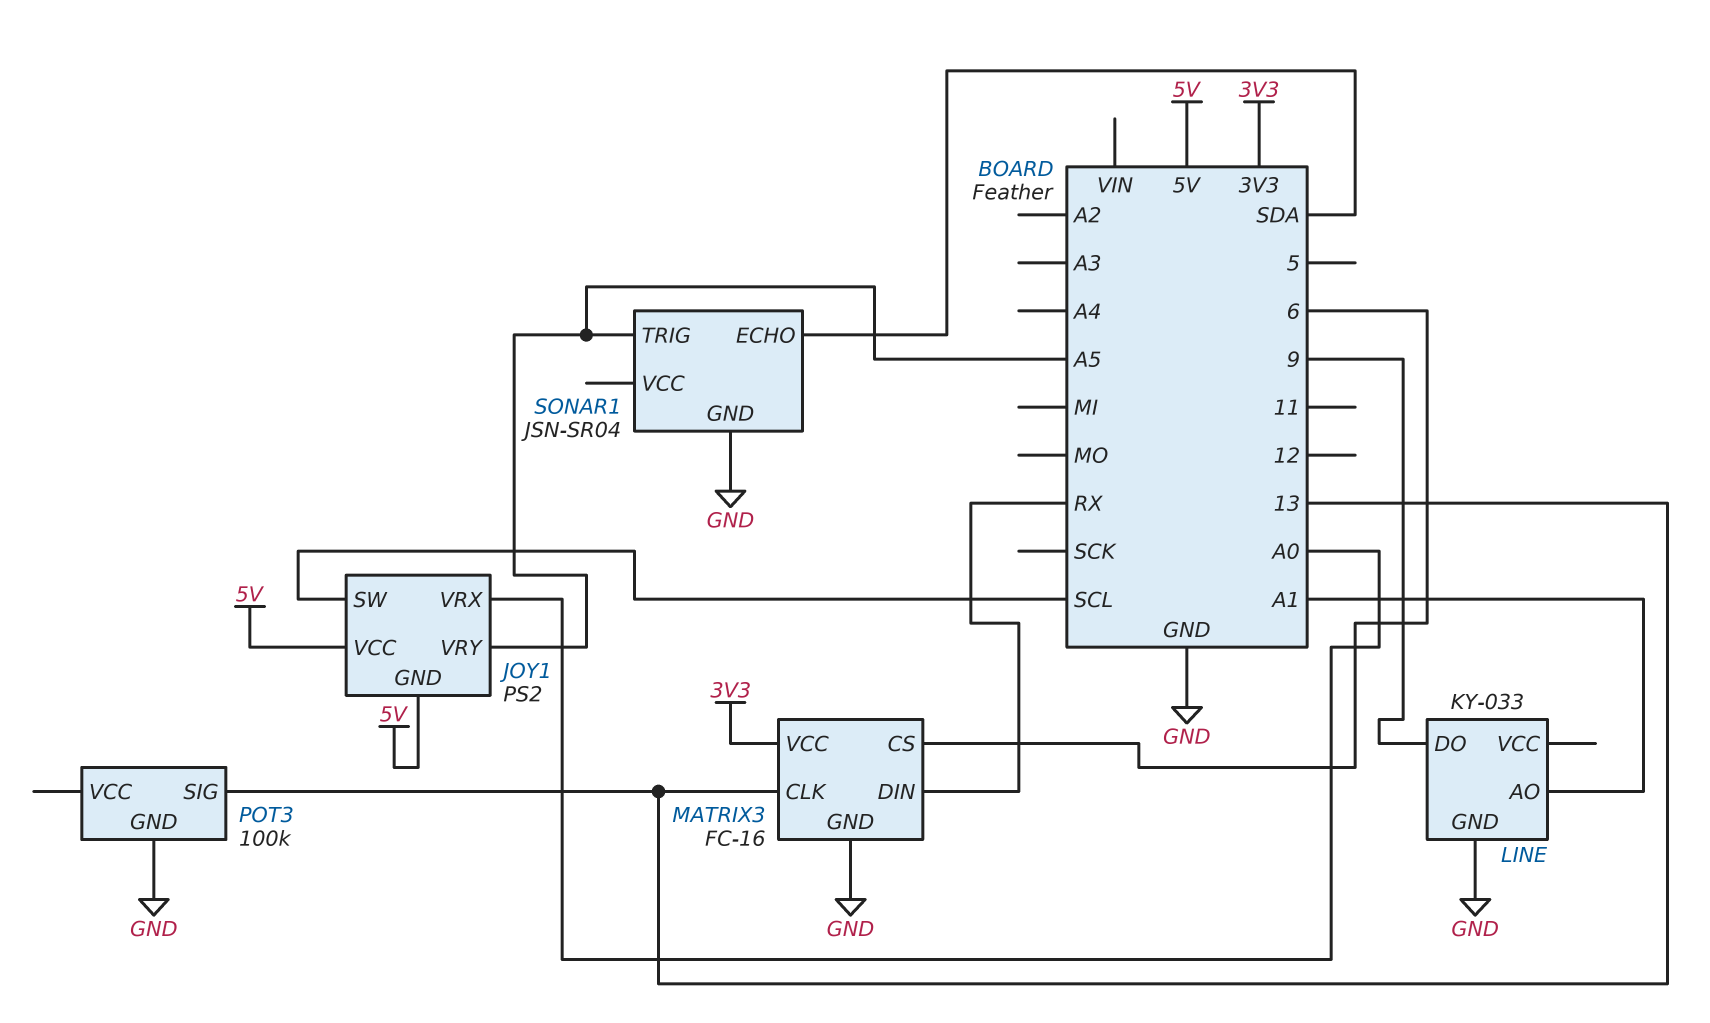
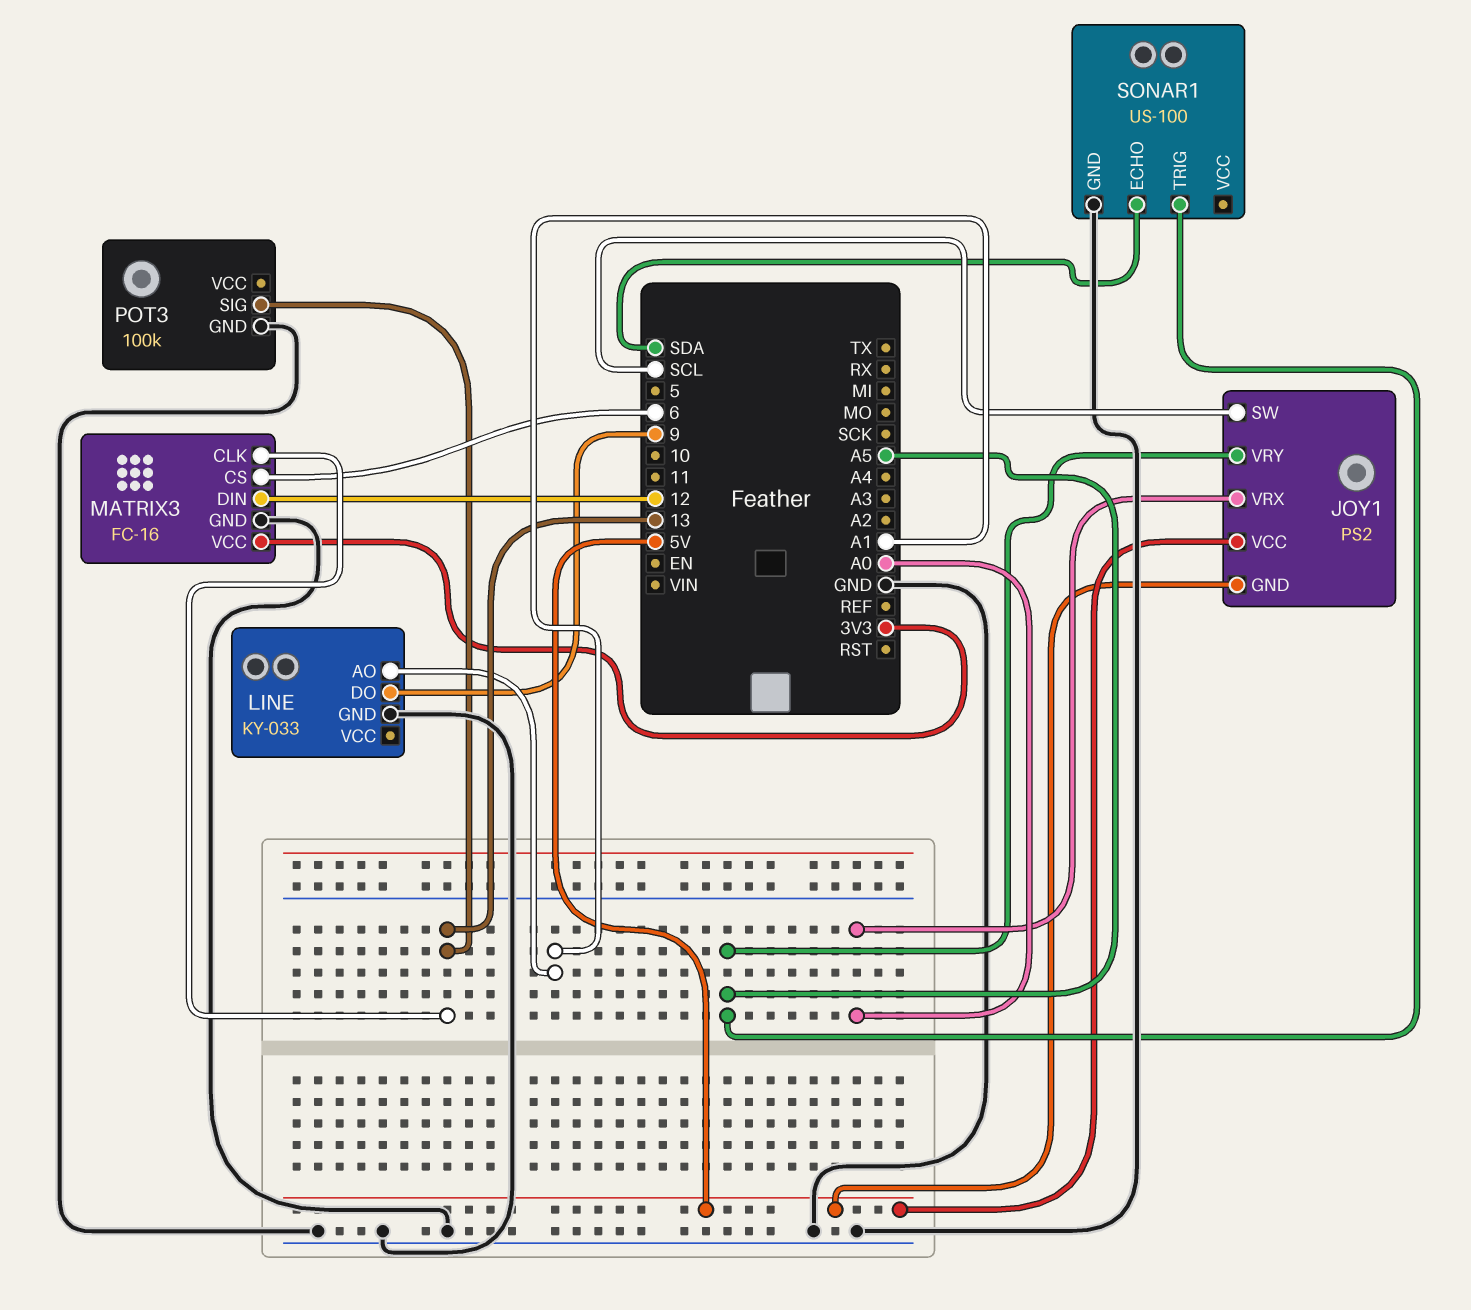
MATRIX3 pin DIN: RX -> 12
SONAR1: JSN-SR04 -> US-100

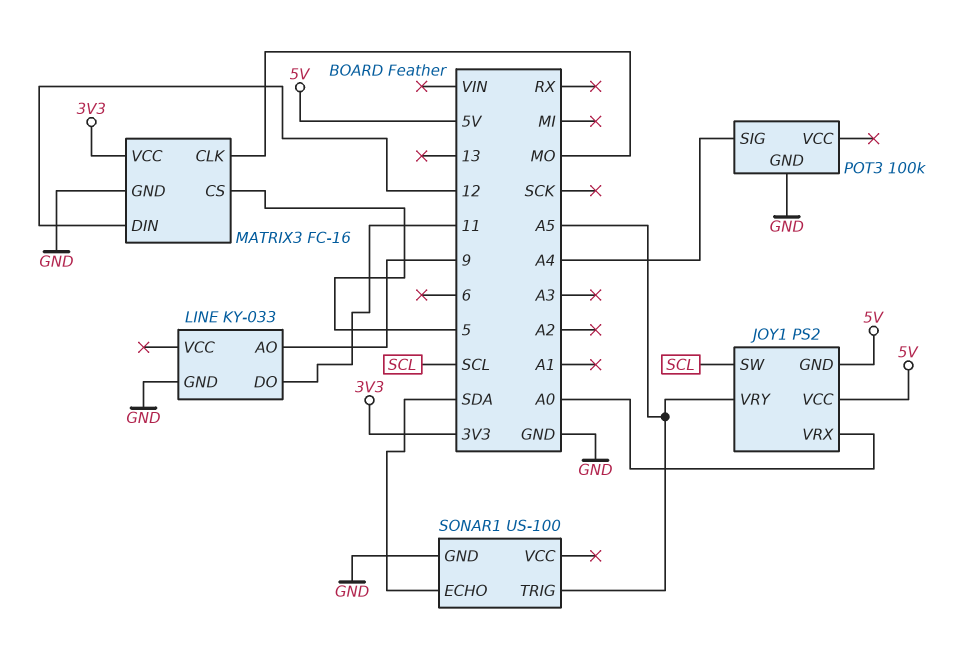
LINE pin AO: A1 -> 9
LINE pin DO: 9 -> 11
MATRIX3 pin CLK: 13 -> MO
MATRIX3 pin CS: 6 -> 5
POT3 pin SIG: 13 -> A4

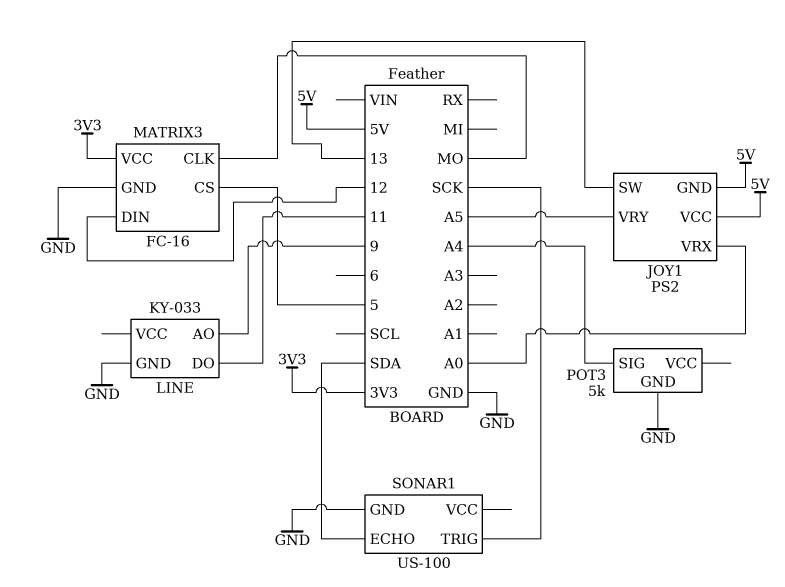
JOY1 pin SW: SCL -> 13
POT3: 100k -> 5k
SONAR1 pin TRIG: A5 -> SCK

